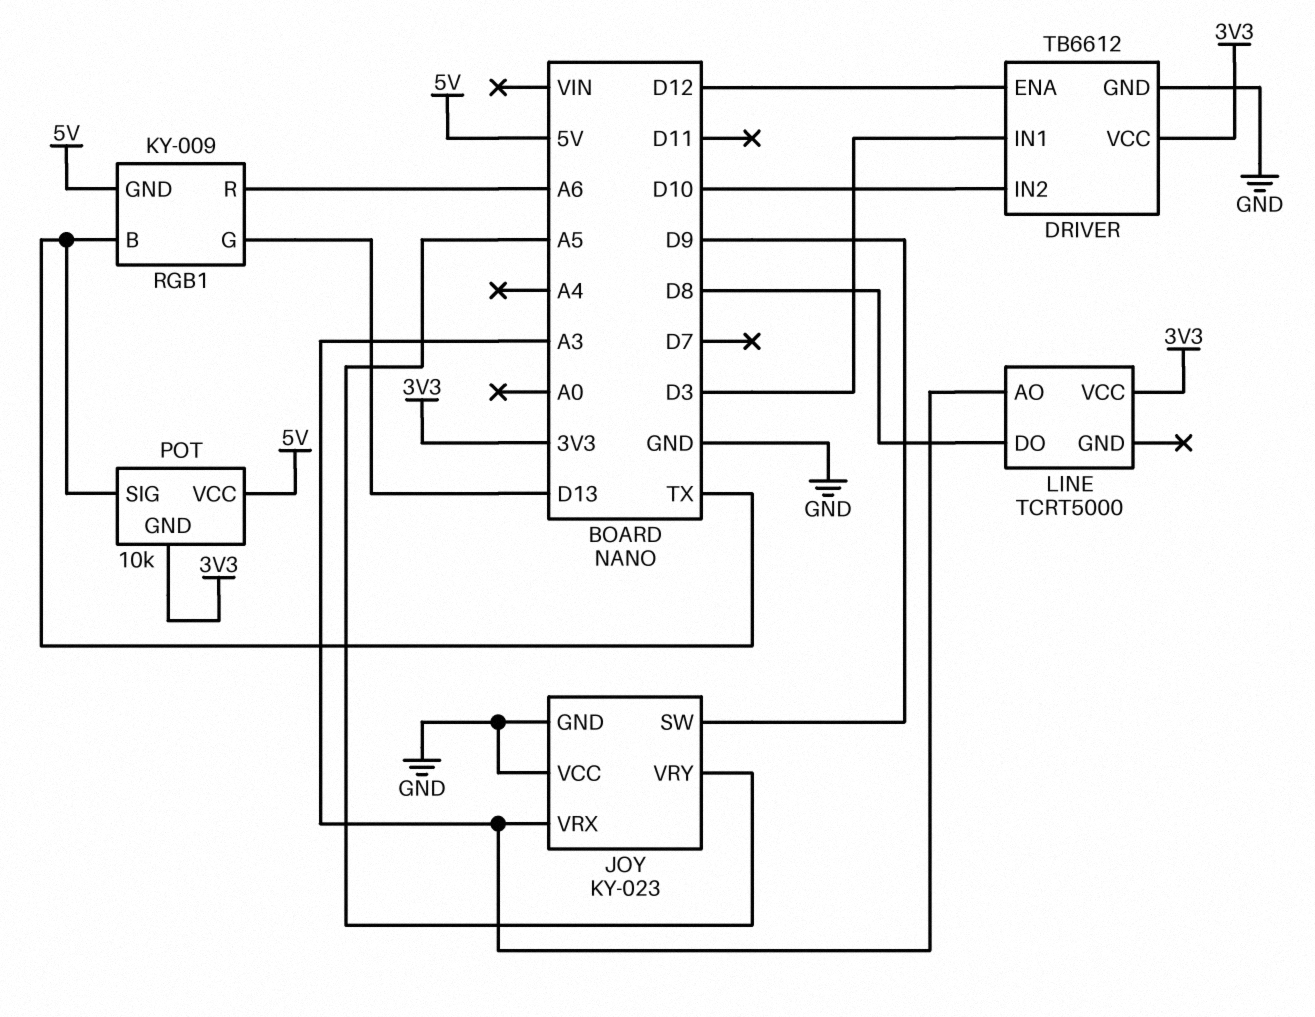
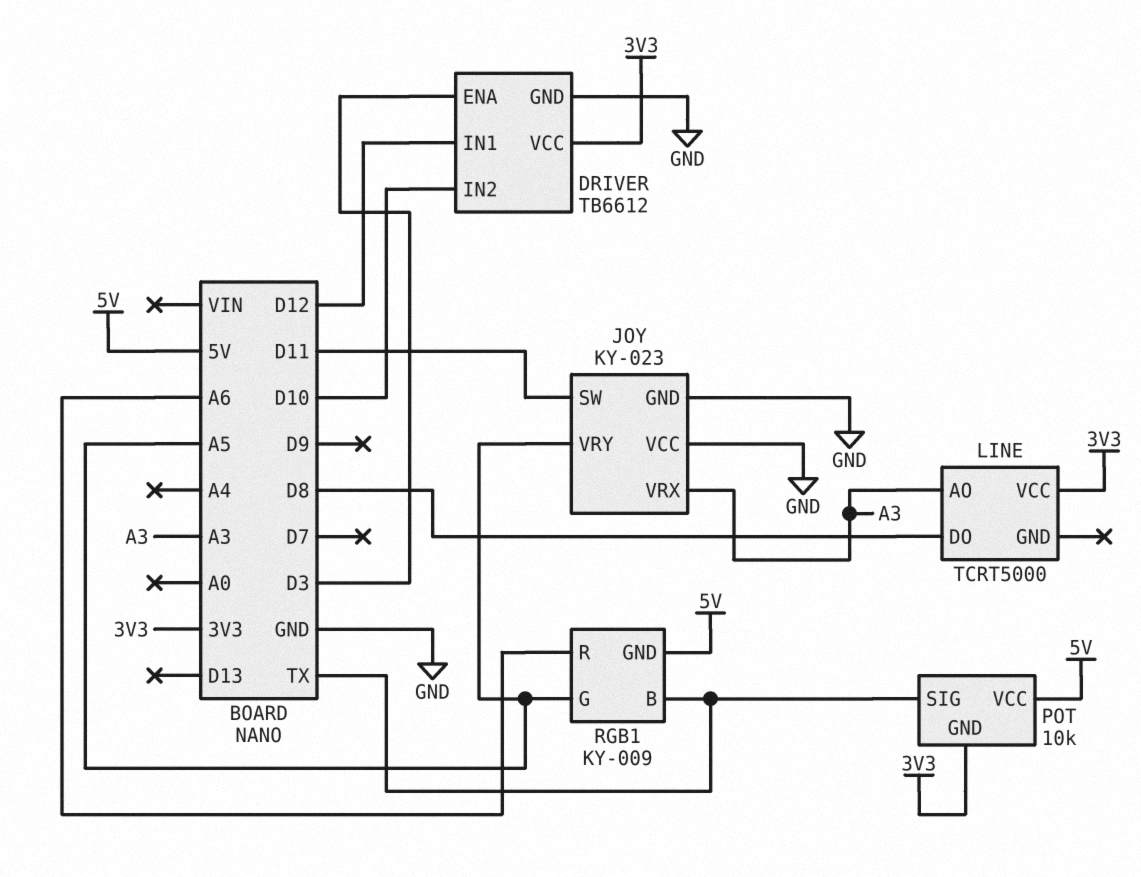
DRIVER pin ENA: D12 -> D3
DRIVER pin IN1: D3 -> D12
JOY pin SW: D9 -> D11
RGB1 pin G: D13 -> A5

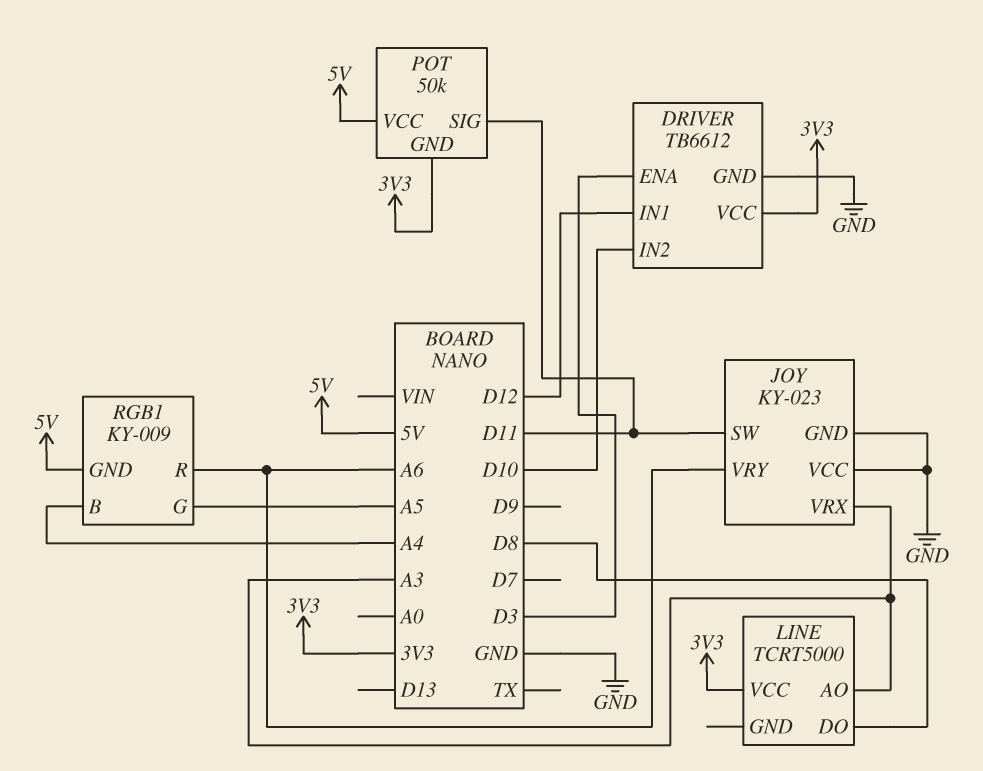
JOY pin VRY: A5 -> A6
POT: 10k -> 50k
POT pin SIG: TX -> D11
RGB1 pin B: TX -> A4

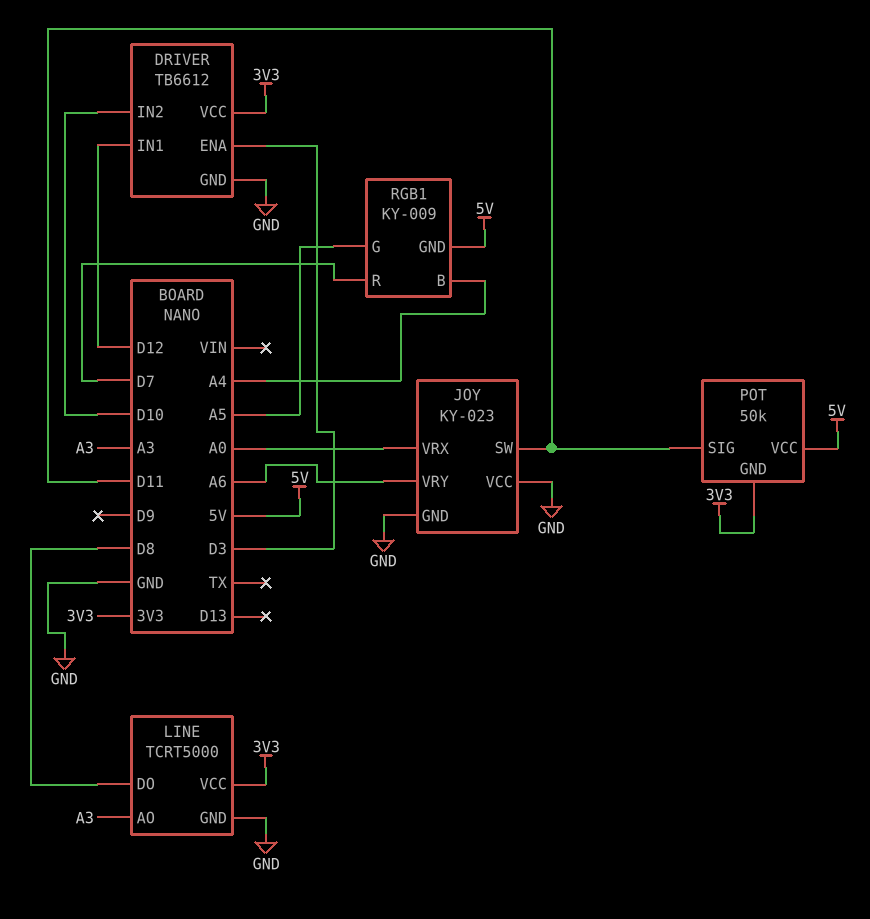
JOY pin VRX: A3 -> A0
LINE pin GND: none -> GND
RGB1 pin R: A6 -> D7

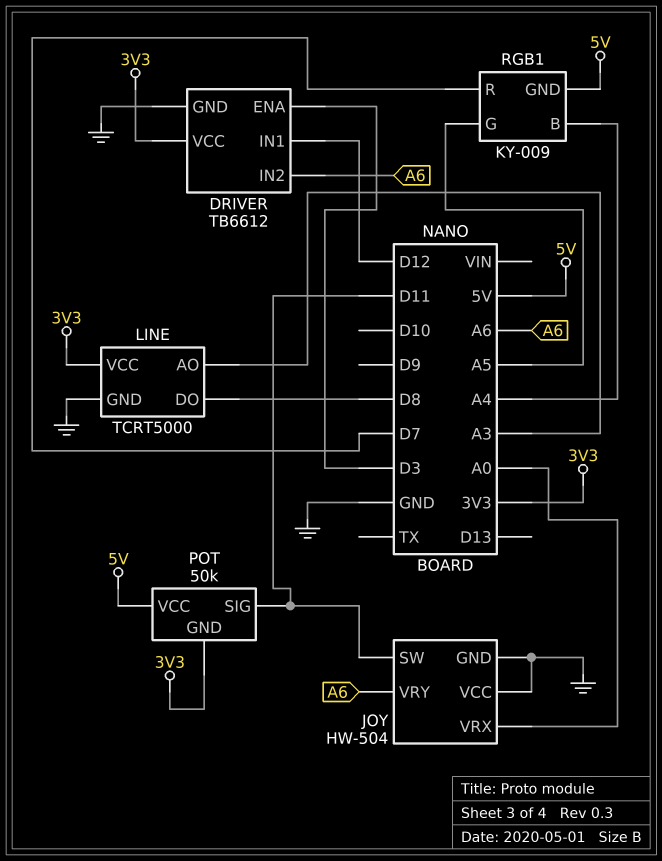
DRIVER pin IN2: D10 -> A6
JOY: KY-023 -> HW-504

